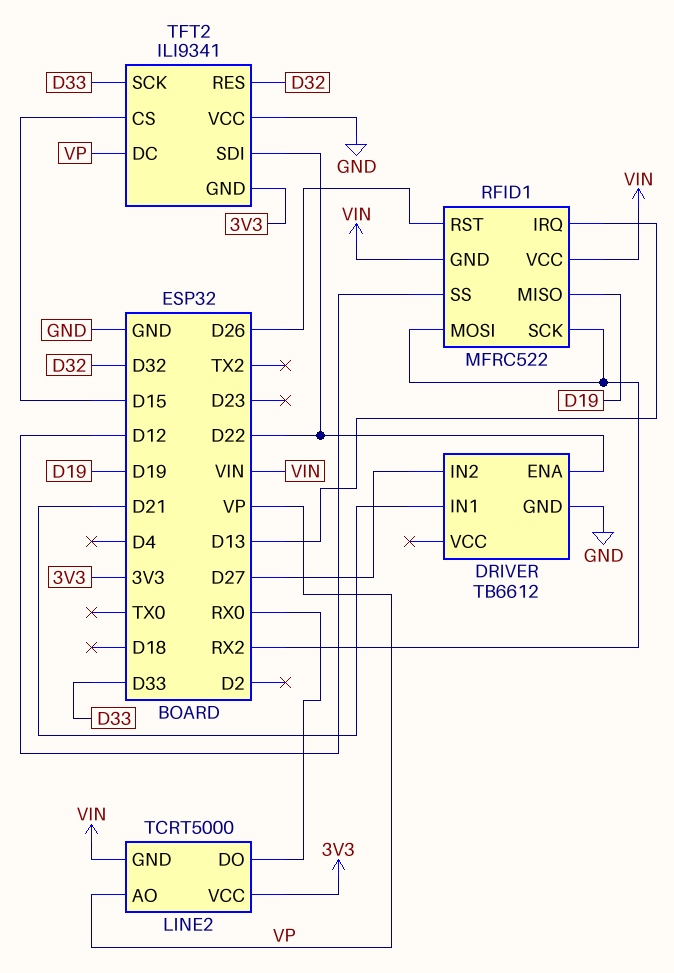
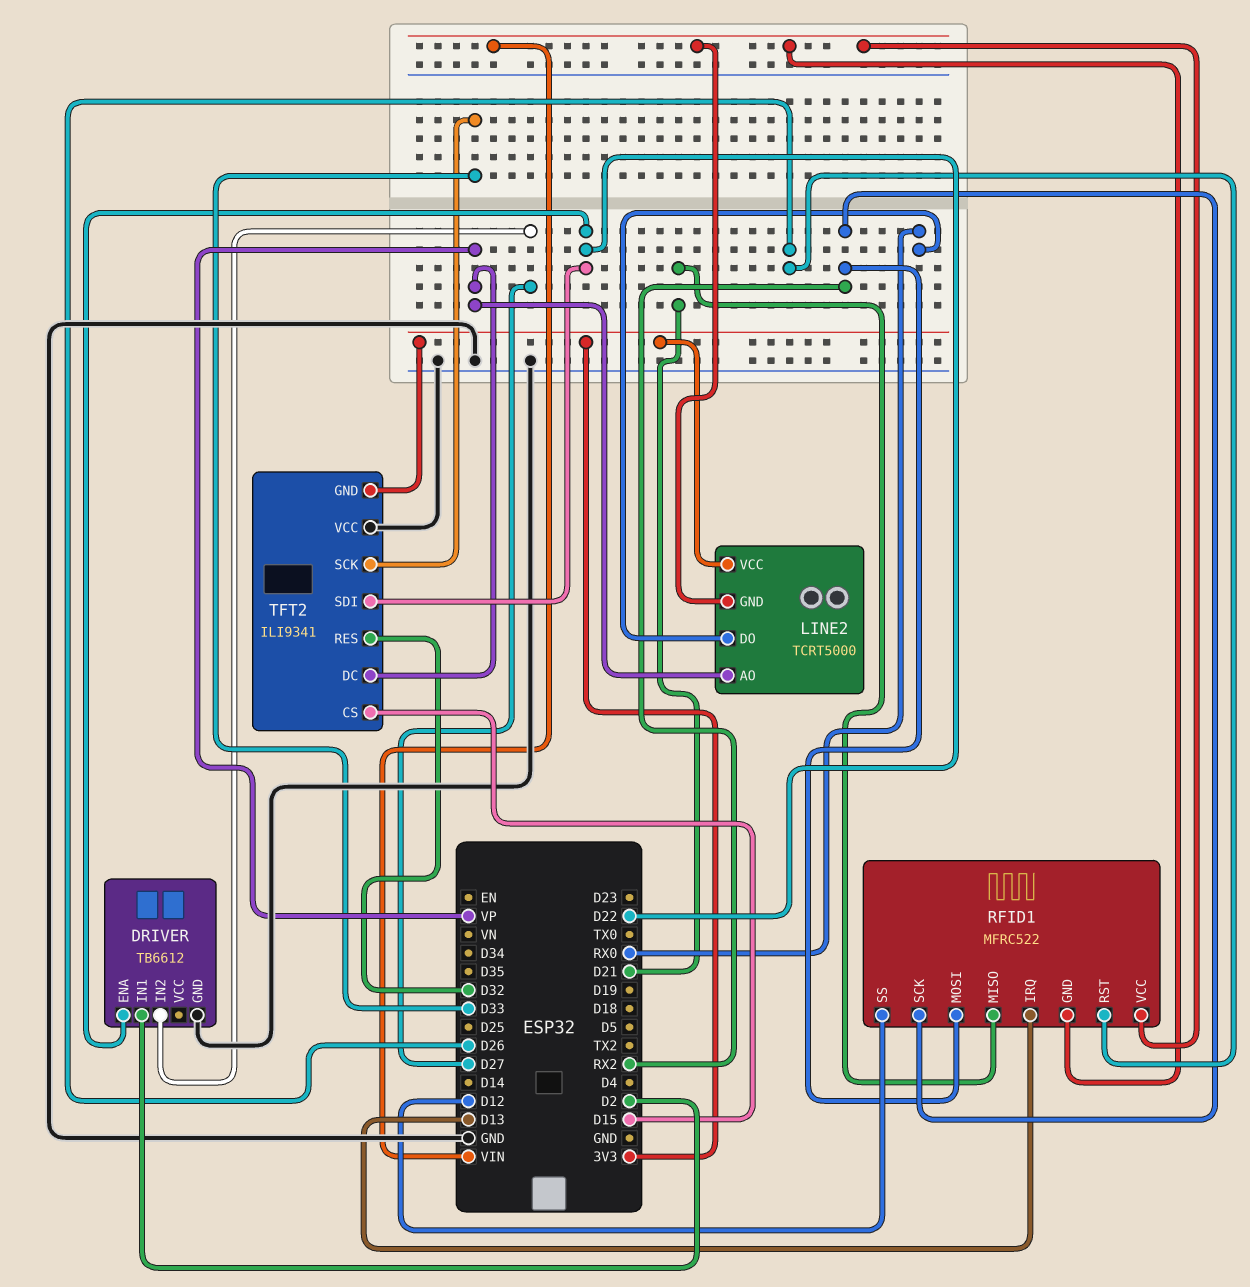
DRIVER pin IN1: D21 -> D2
RFID1 pin MISO: D19 -> D21

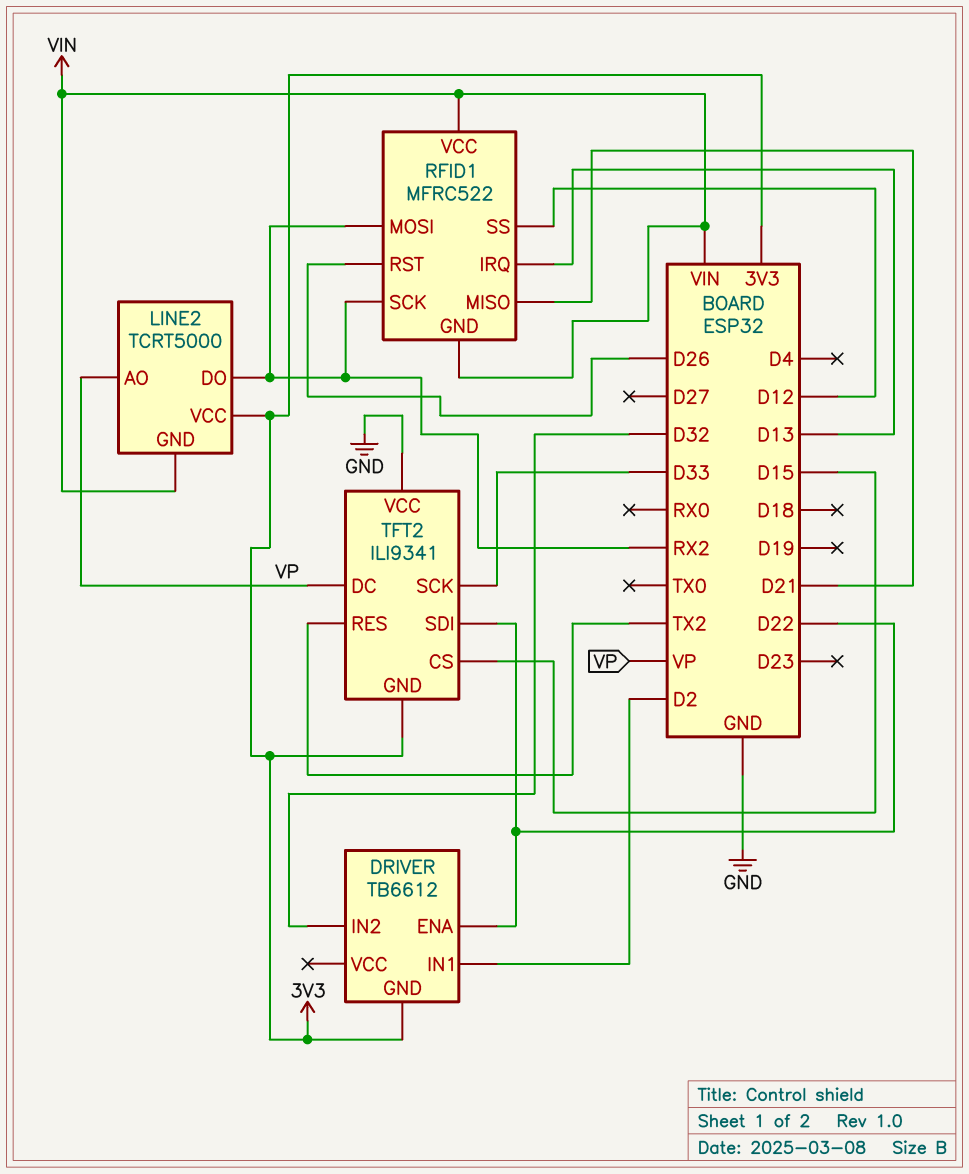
DRIVER pin GND: GND -> 3V3
DRIVER pin IN2: D27 -> D32
LINE2 pin DO: RX0 -> RX2
TFT2 pin RES: D32 -> TX2

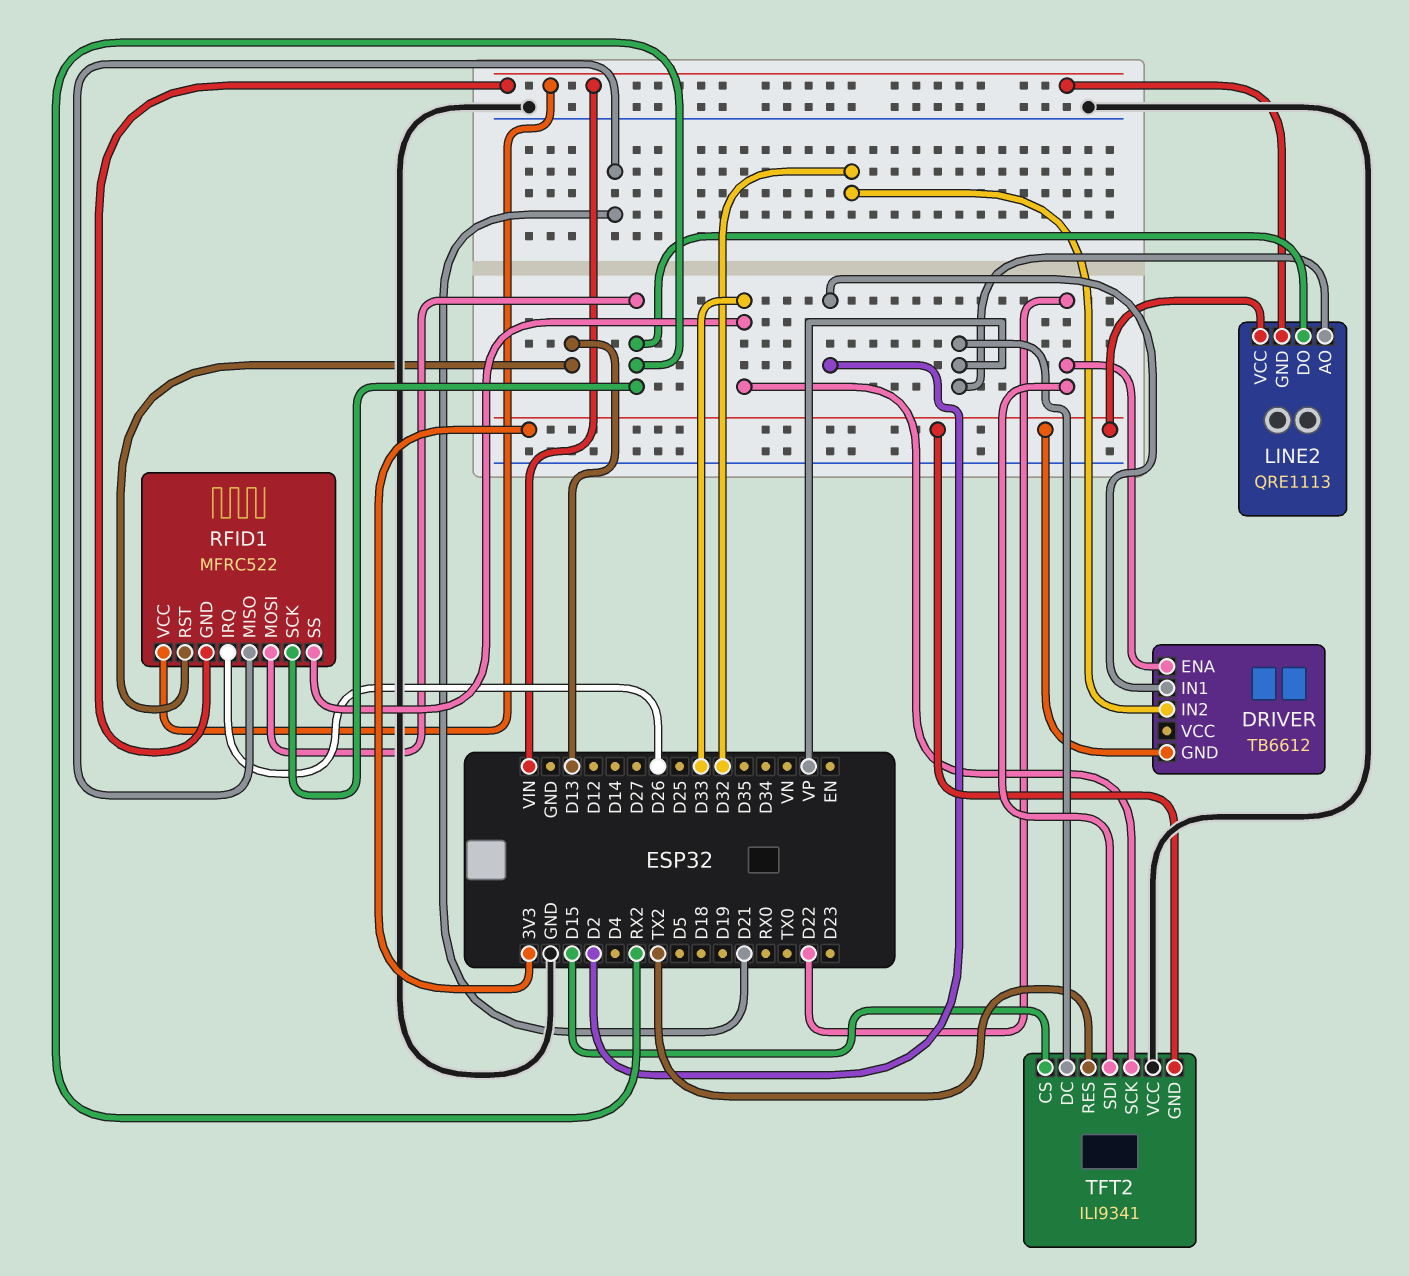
LINE2: TCRT5000 -> QRE1113
RFID1 pin IRQ: D13 -> D26
RFID1 pin RST: D26 -> D13
RFID1 pin SS: D12 -> D33

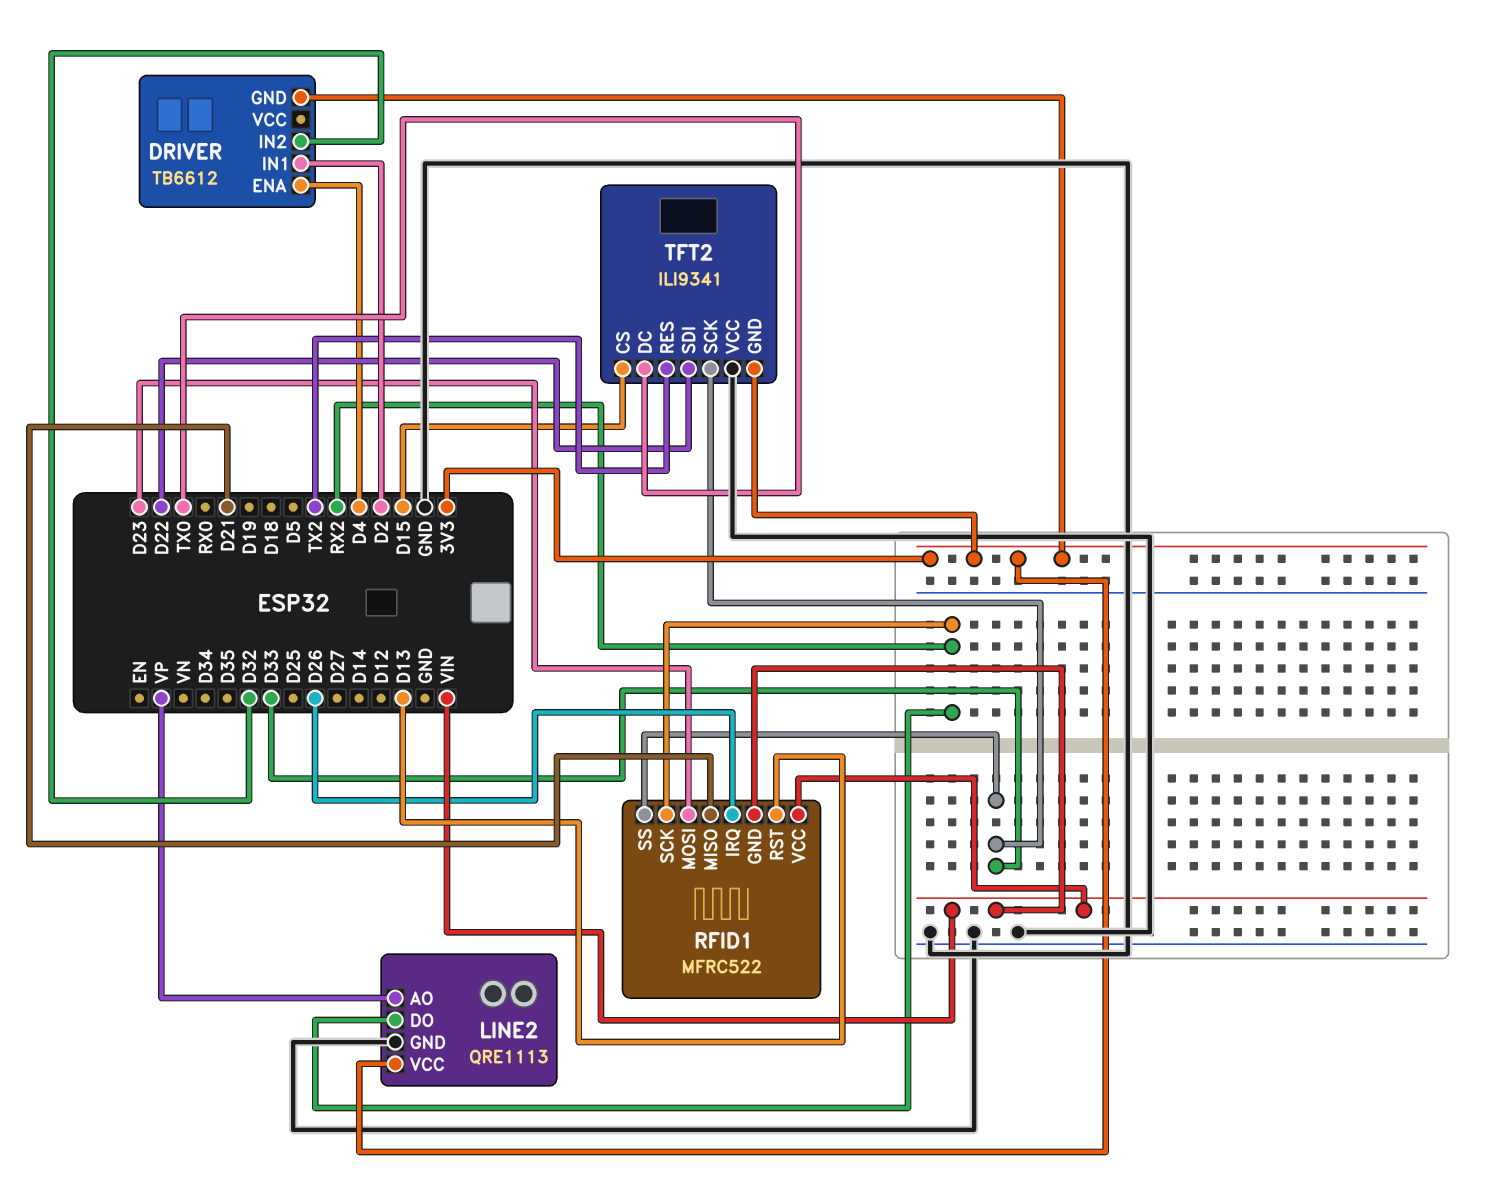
DRIVER pin ENA: D22 -> D4
LINE2 pin GND: VIN -> GND
RFID1 pin MOSI: RX2 -> D23
TFT2 pin DC: VP -> TX0

